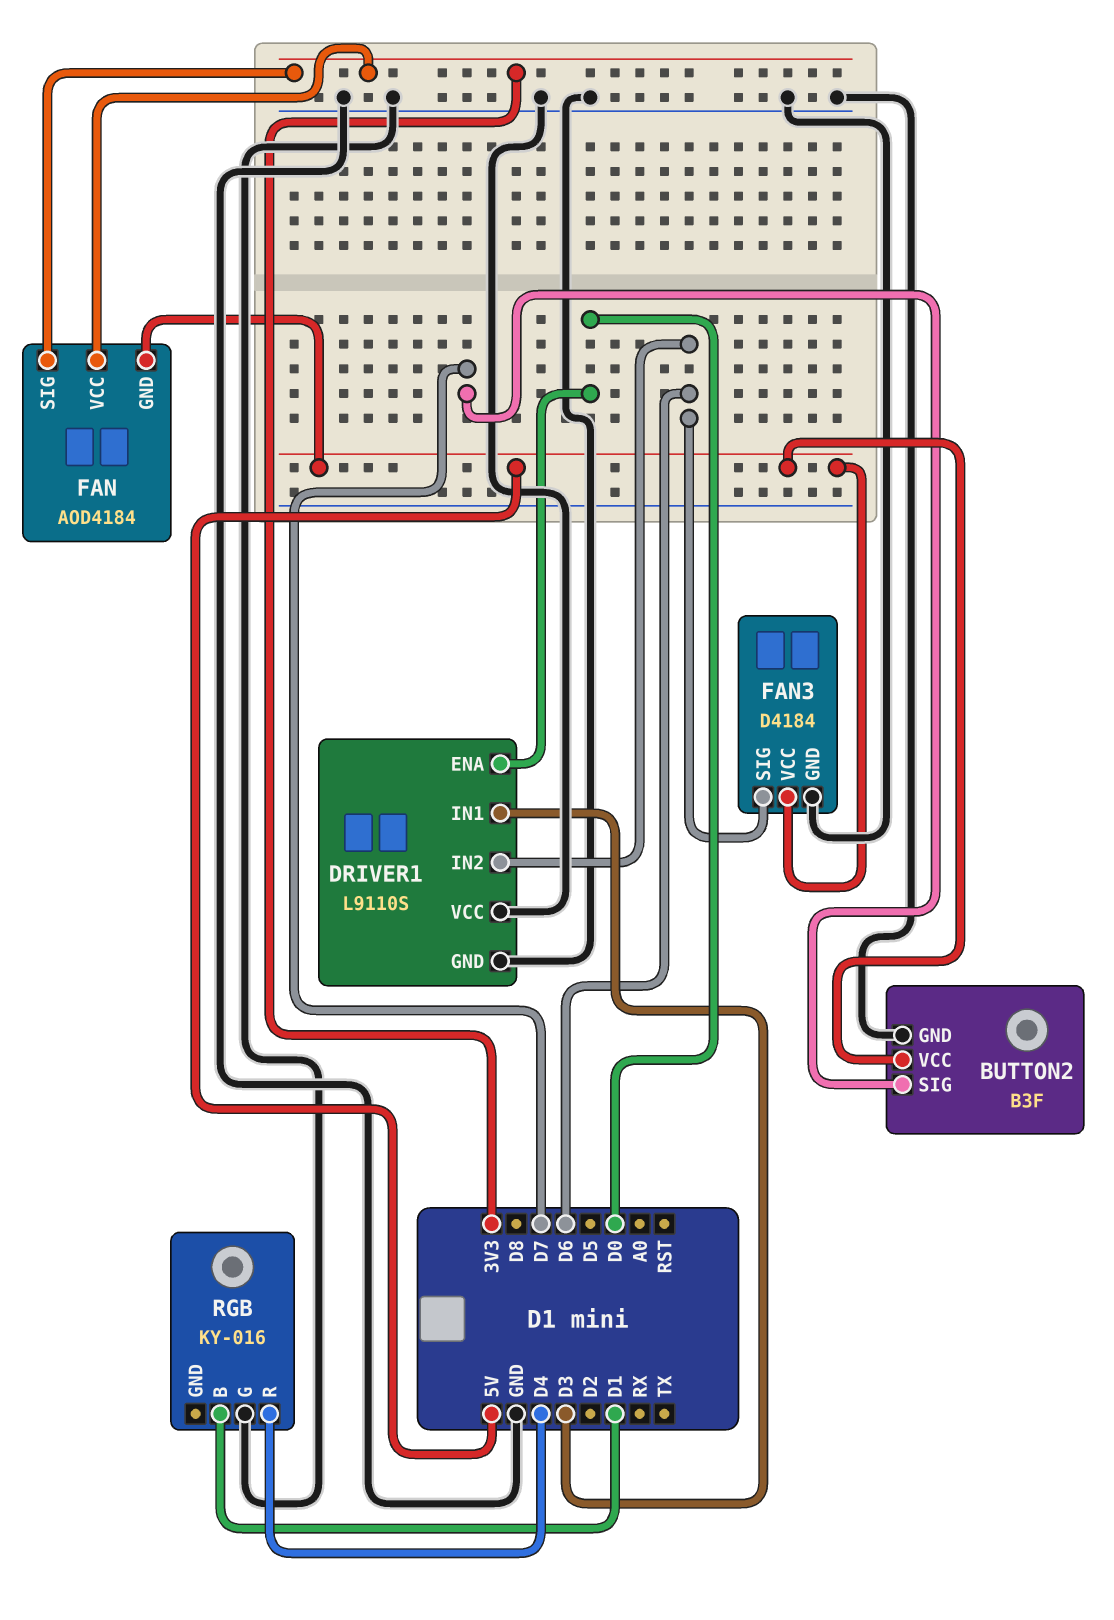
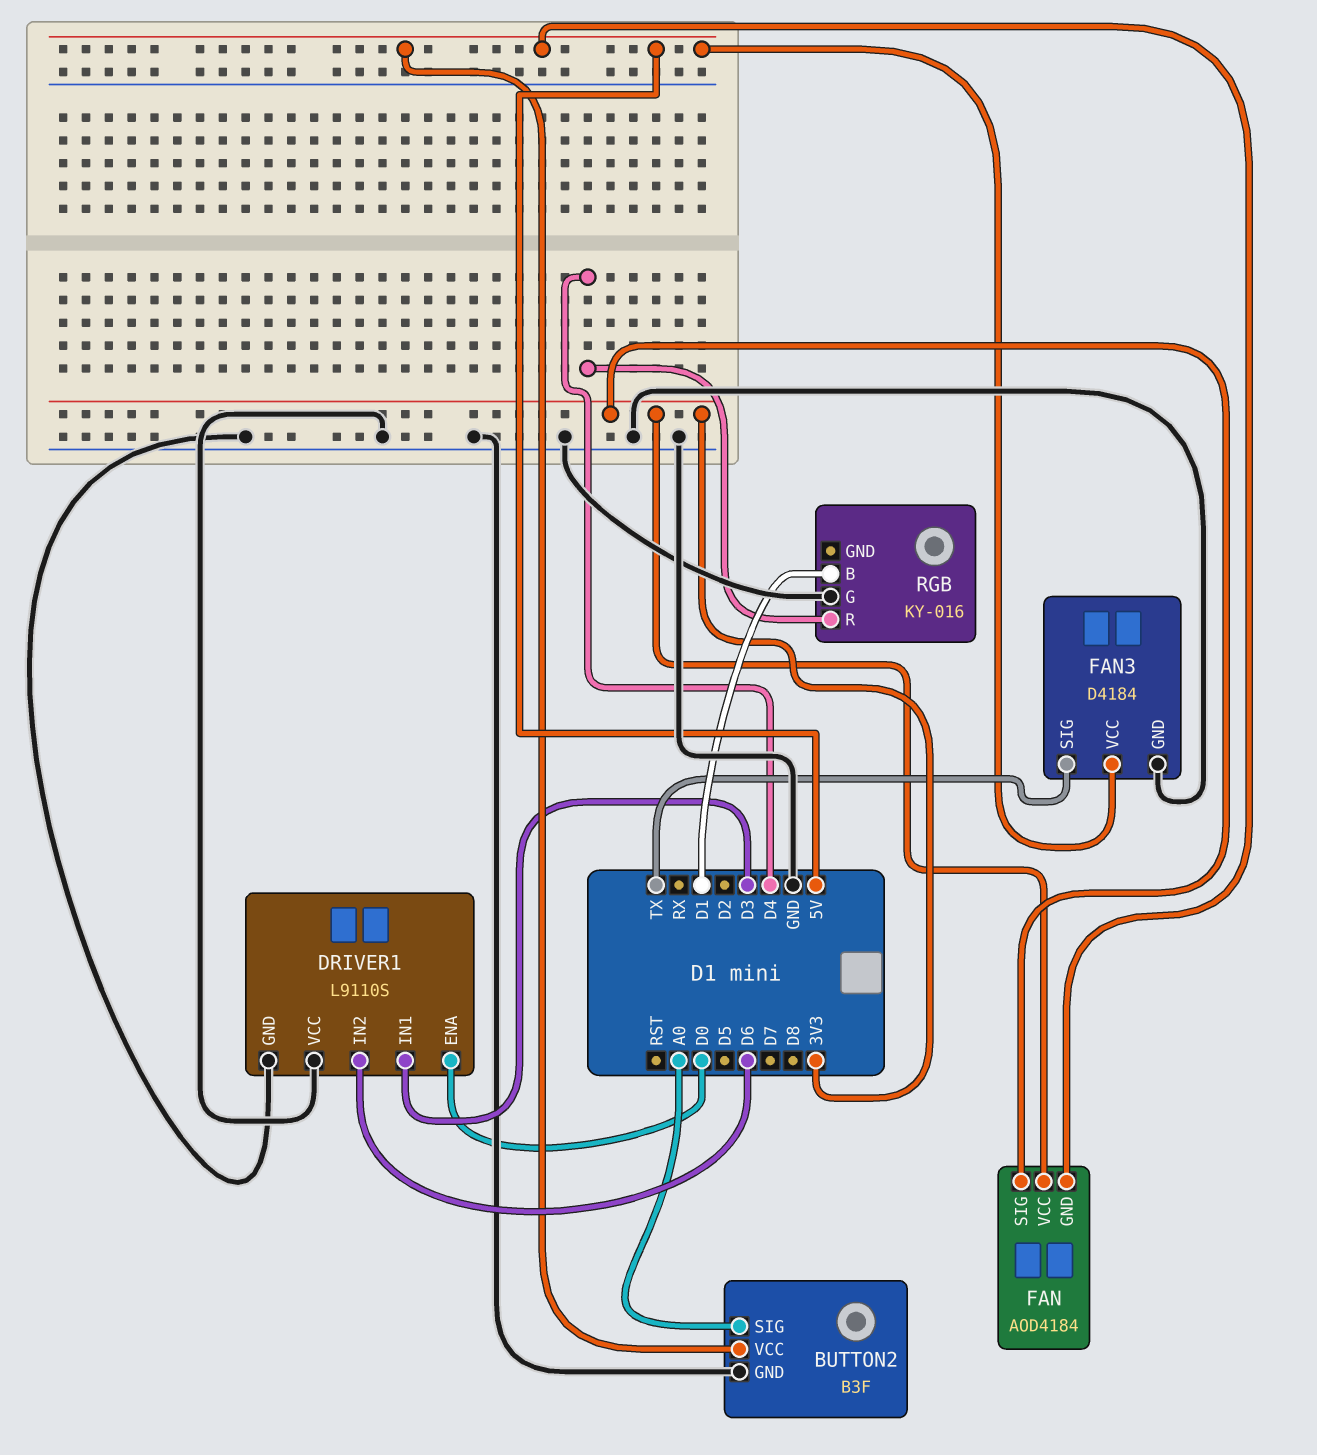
BUTTON2 pin SIG: D7 -> A0
FAN3 pin SIG: D6 -> TX

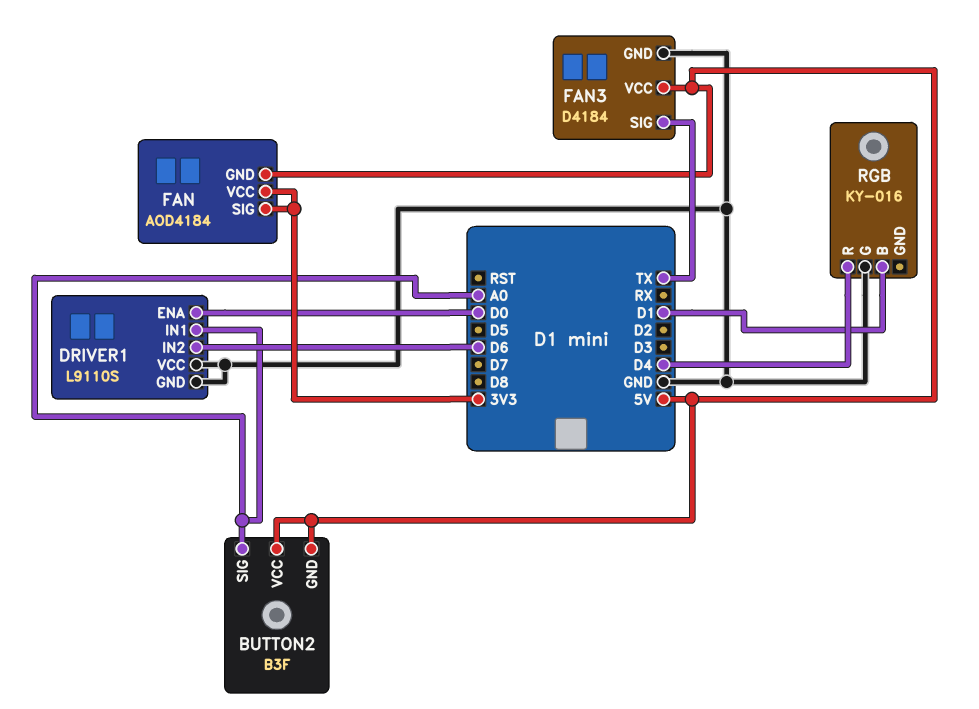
BUTTON2 pin GND: GND -> 5V
DRIVER1 pin IN1: D3 -> A0

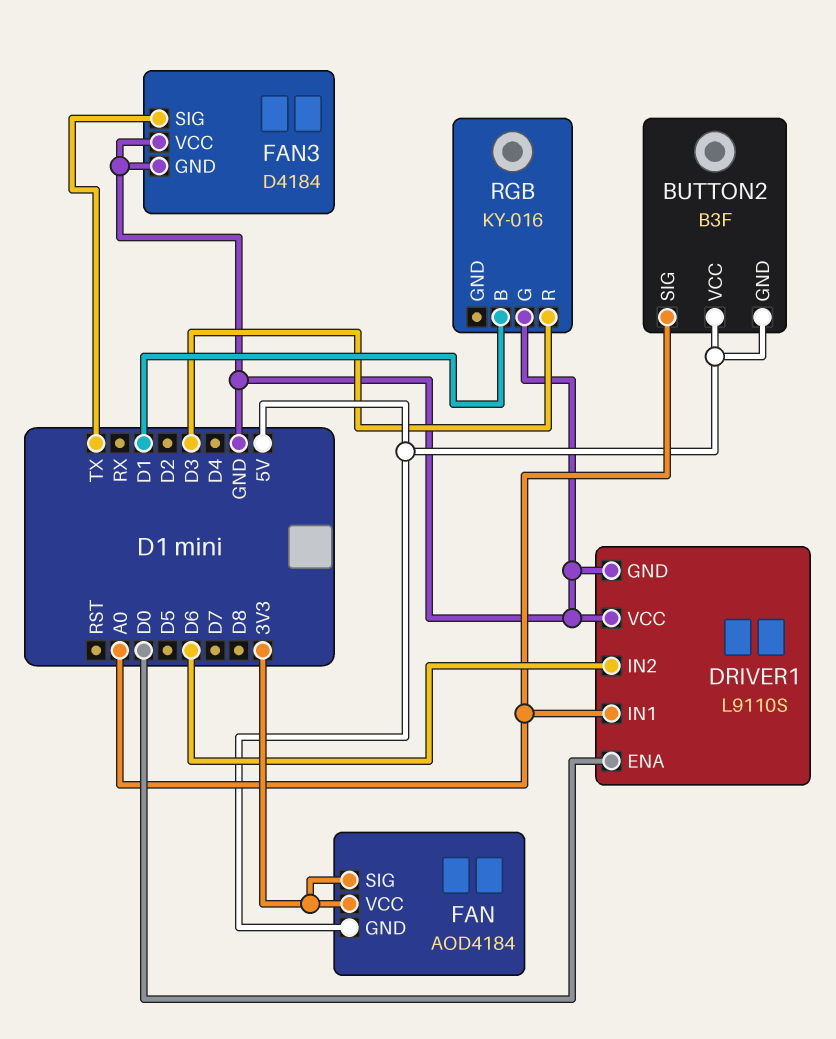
FAN3 pin VCC: 5V -> GND
RGB pin R: D4 -> D3

